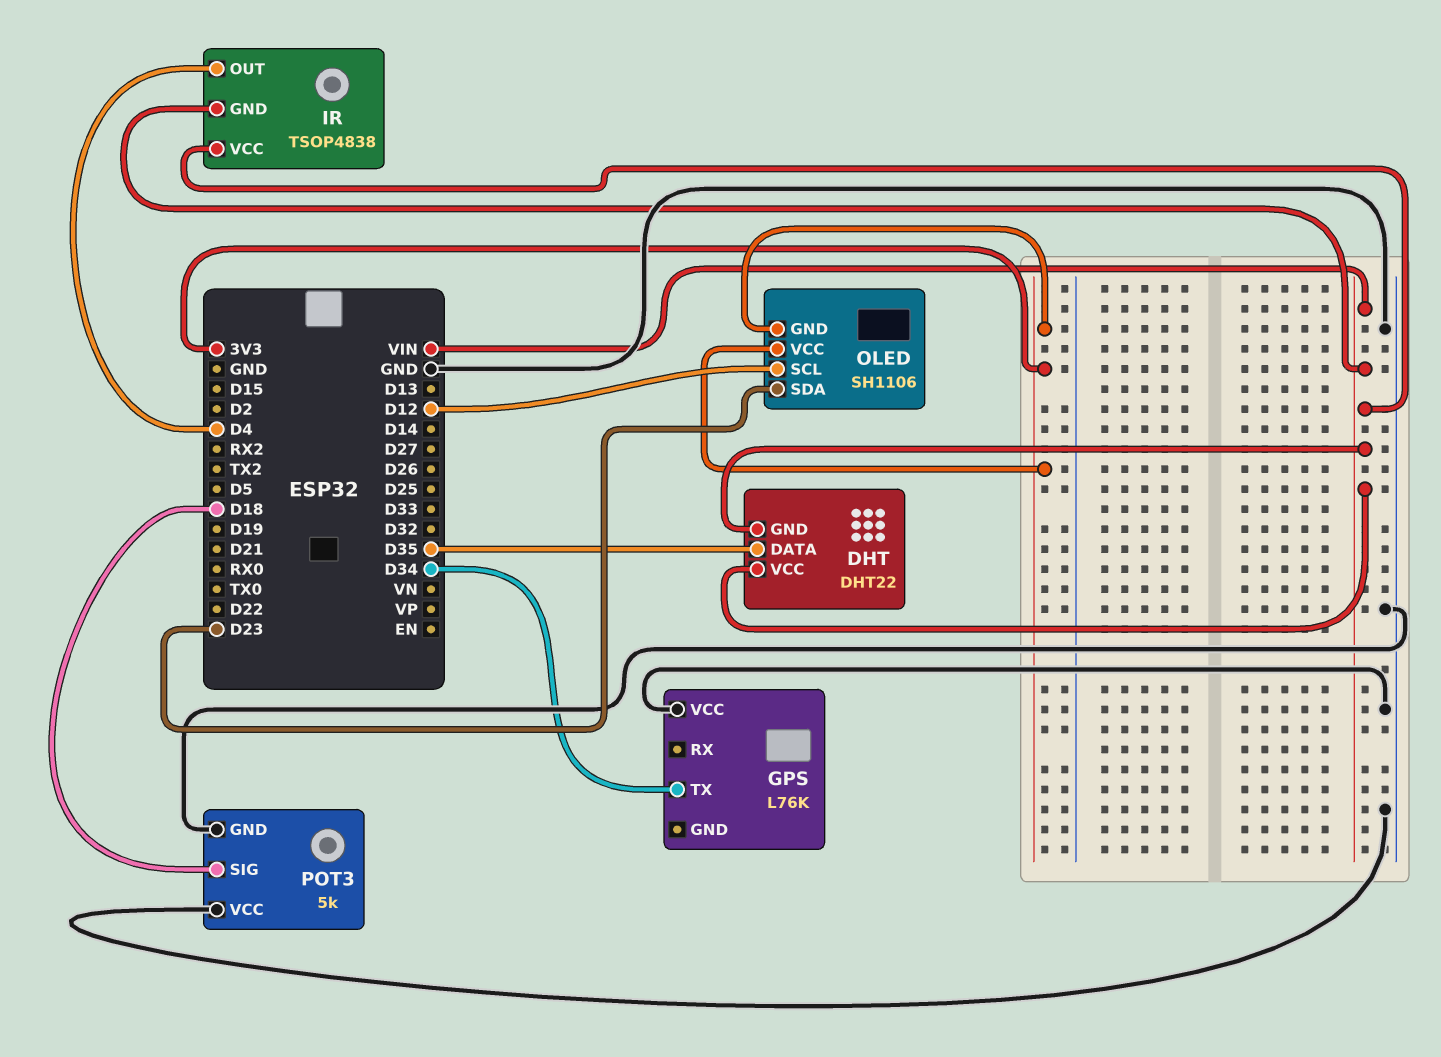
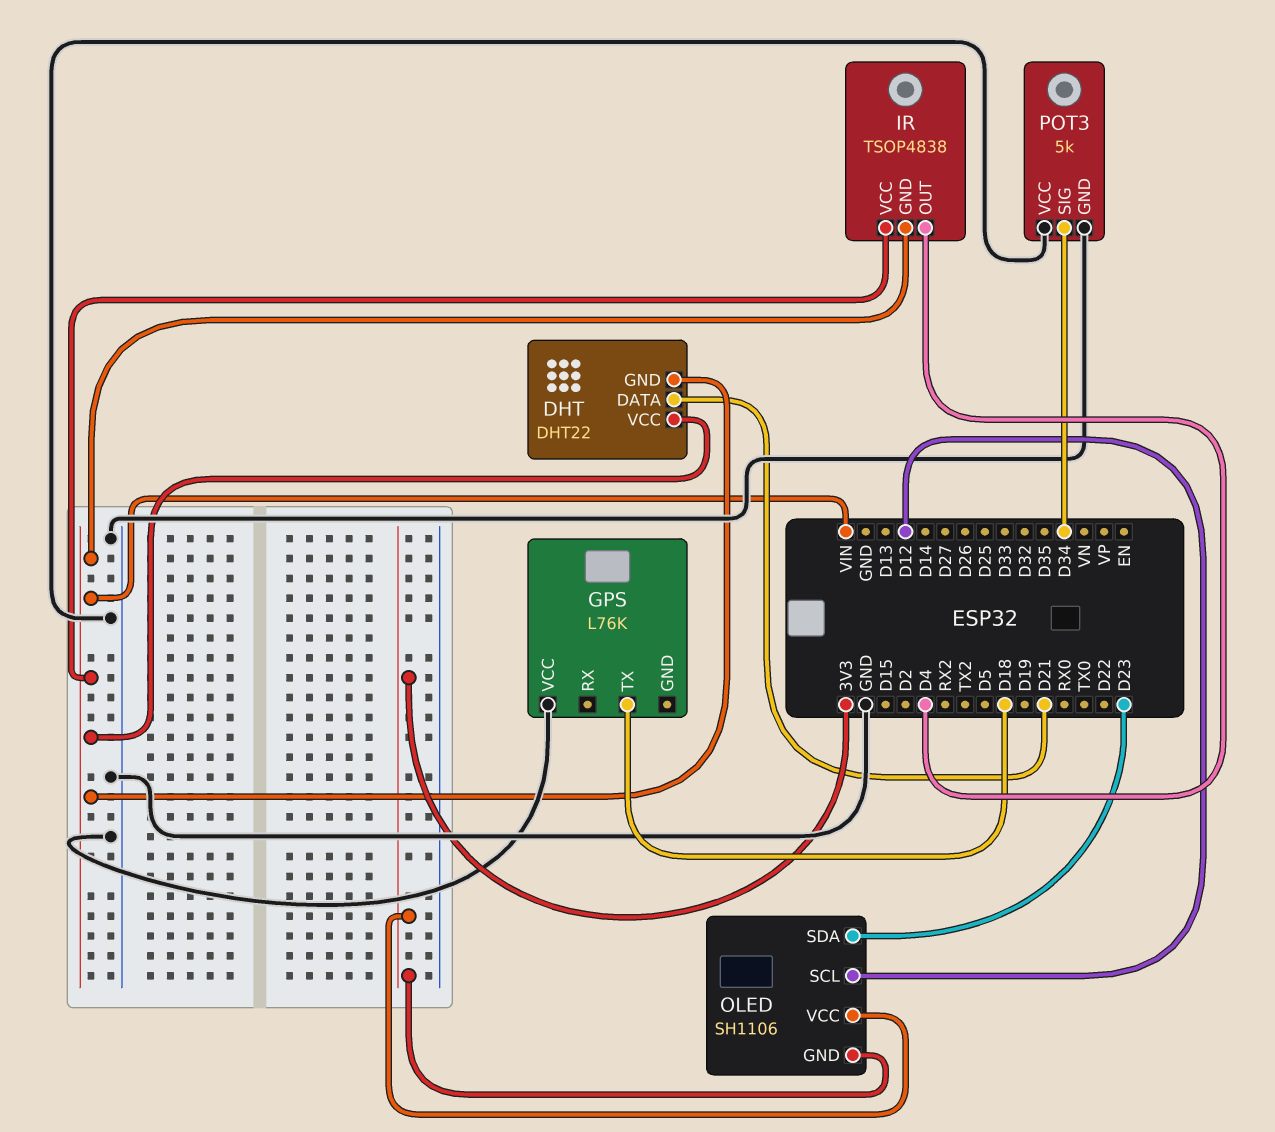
DHT pin DATA: D35 -> D21
GPS pin TX: D34 -> D18
POT3 pin SIG: D18 -> D34

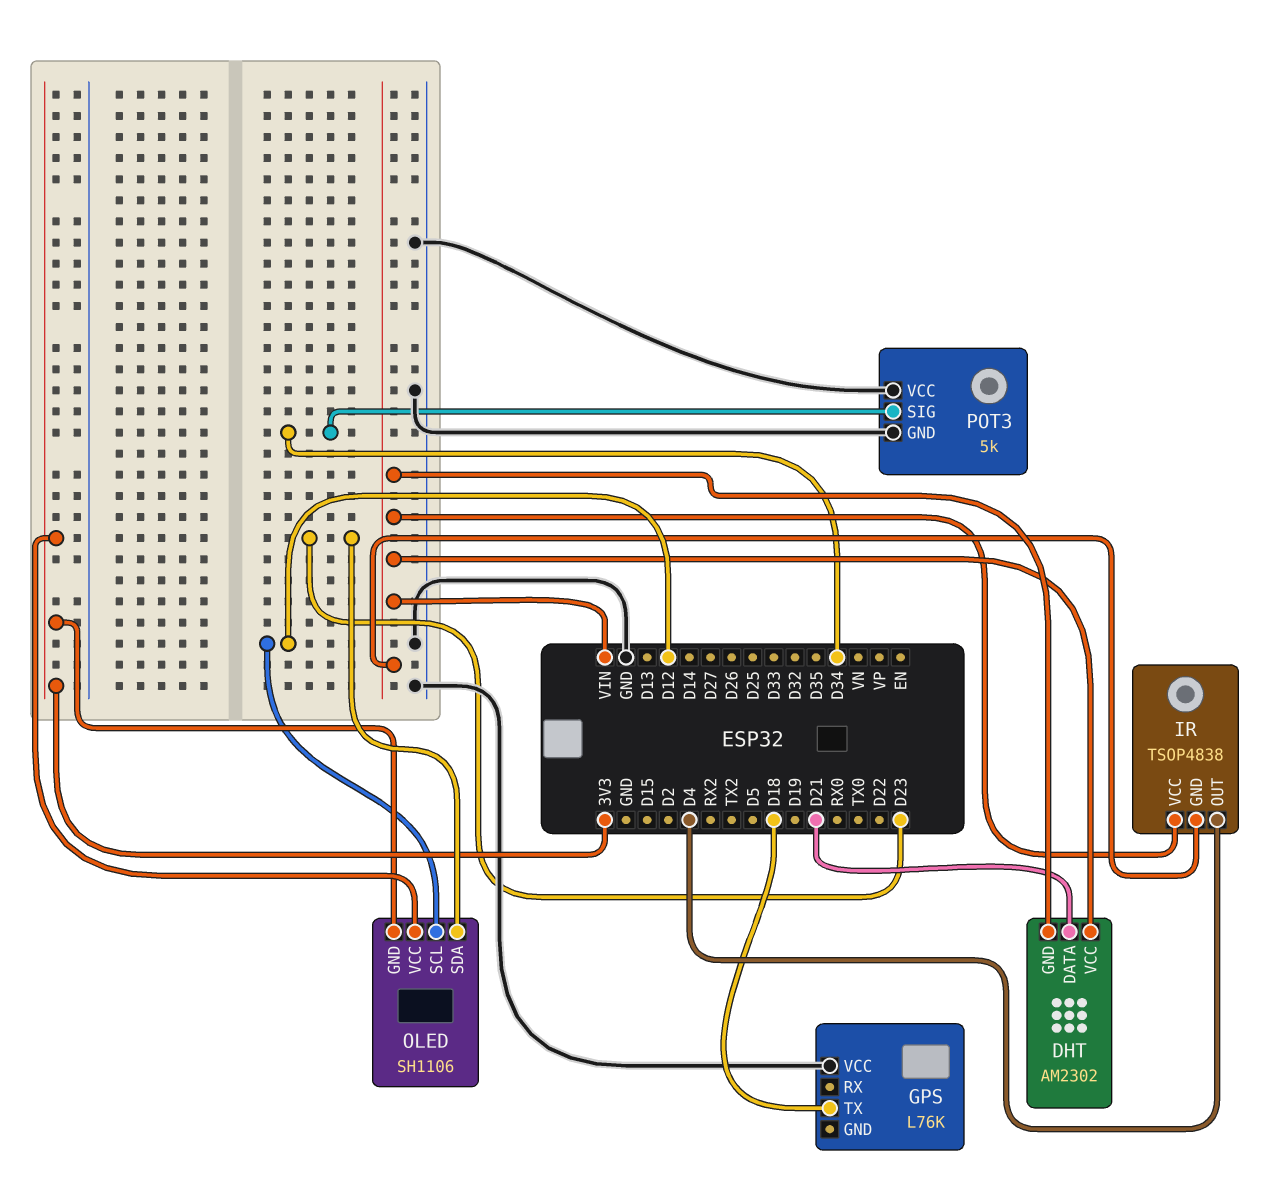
DHT: DHT22 -> AM2302

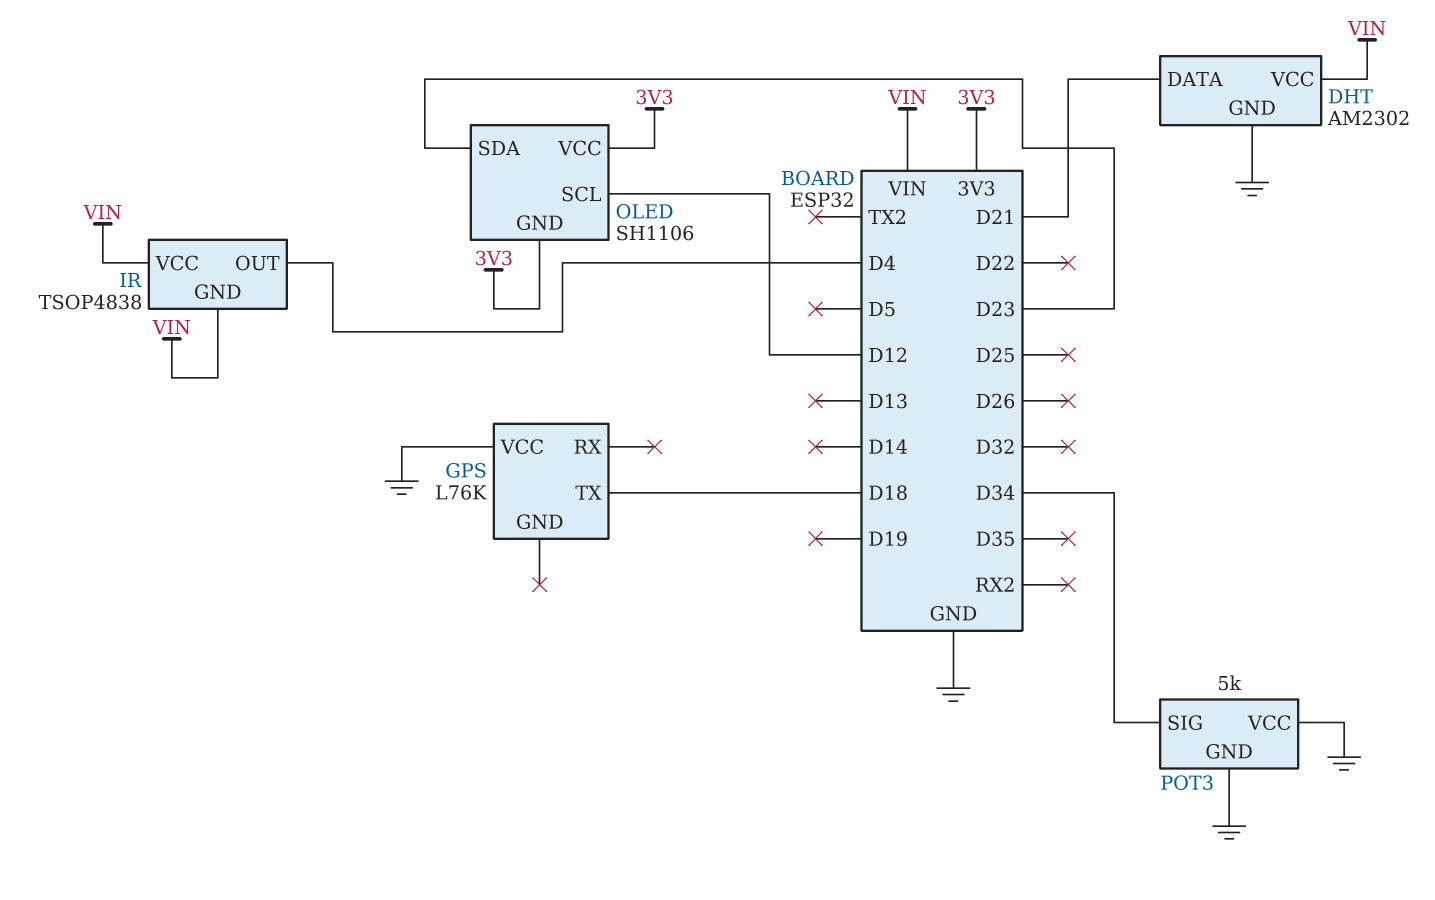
DHT pin GND: VIN -> GND

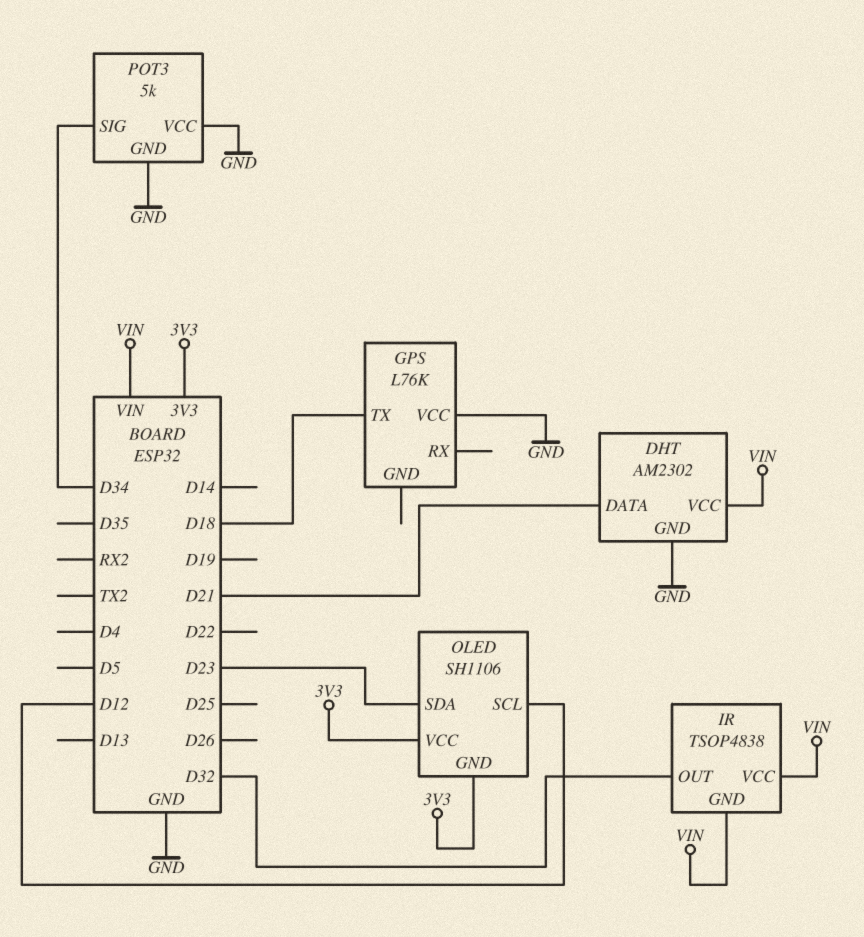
IR pin OUT: D4 -> D32

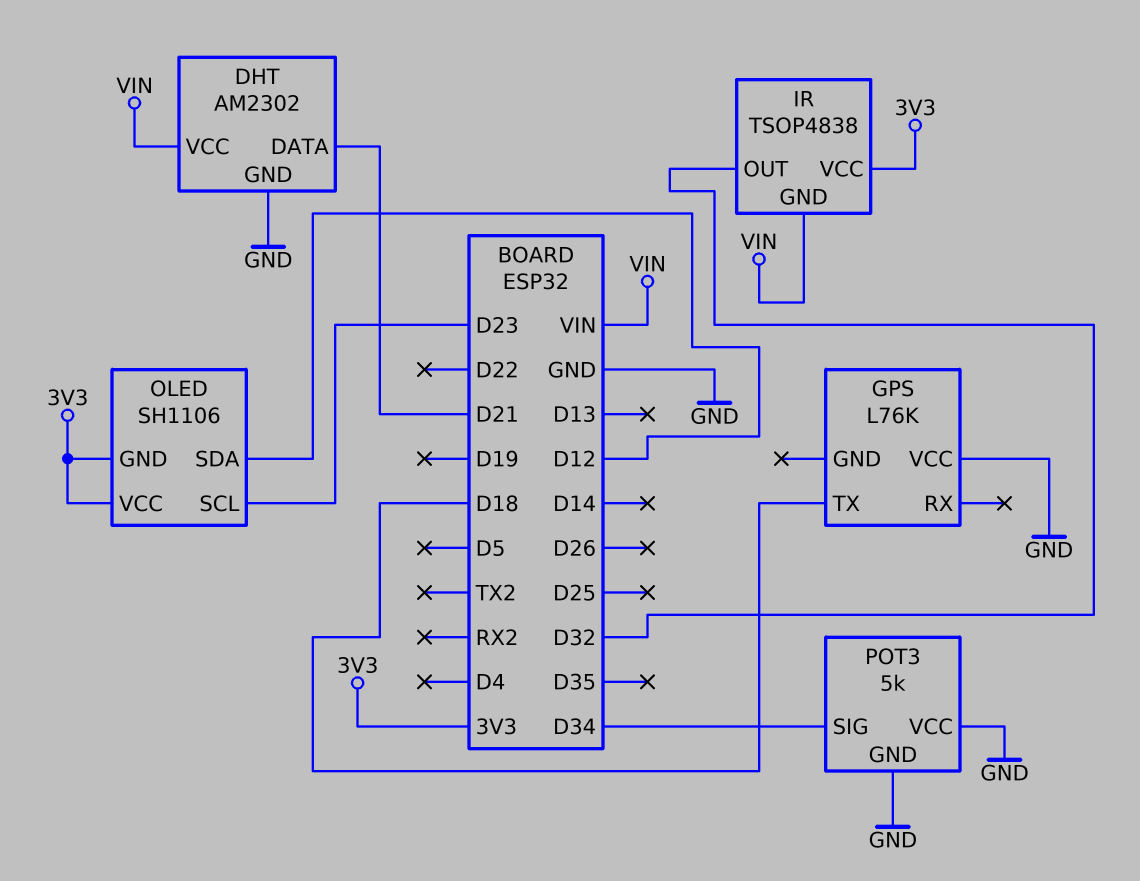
IR pin VCC: VIN -> 3V3
OLED pin SCL: D12 -> D23
OLED pin SDA: D23 -> D12

